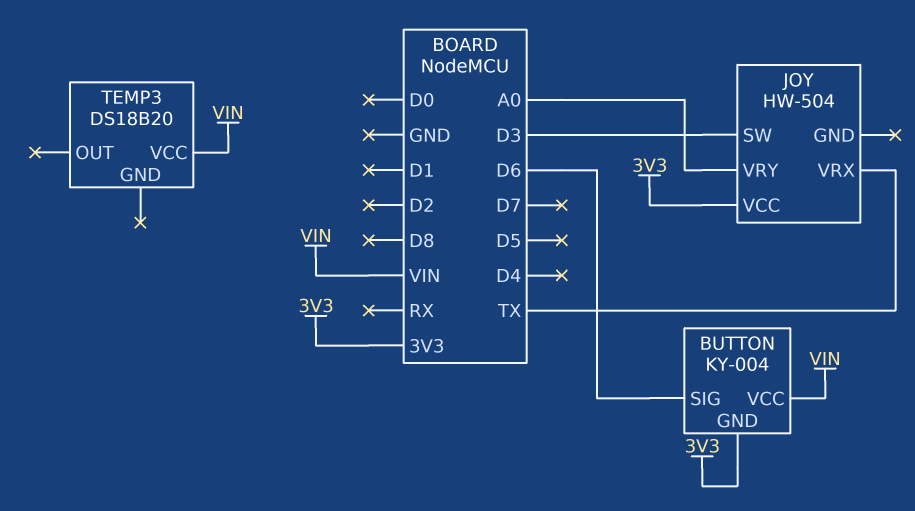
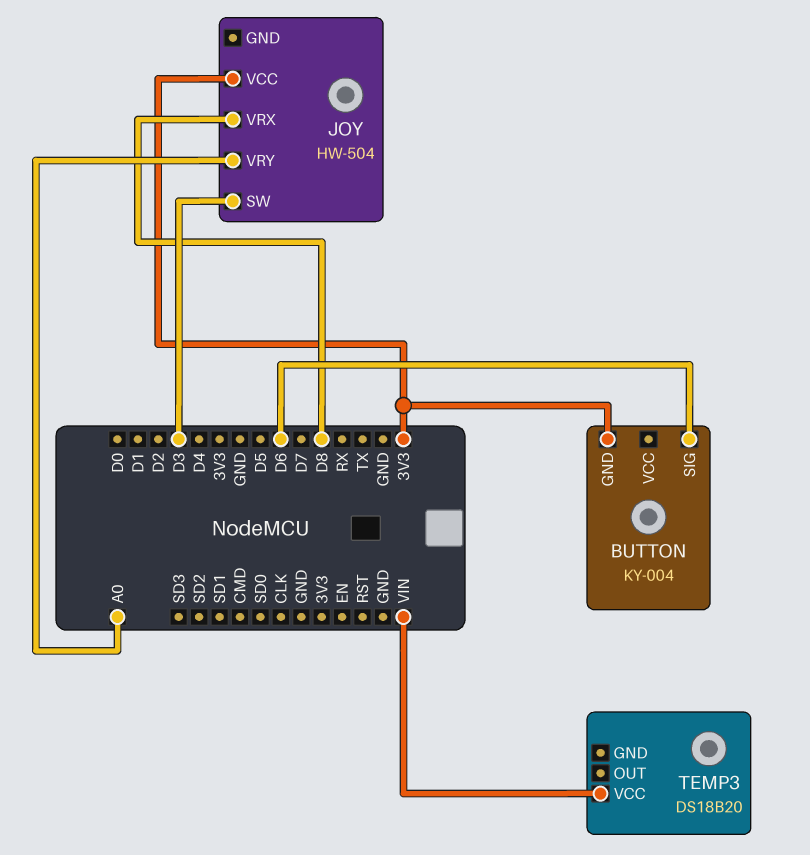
BUTTON pin VCC: VIN -> none
JOY pin VRX: TX -> D8

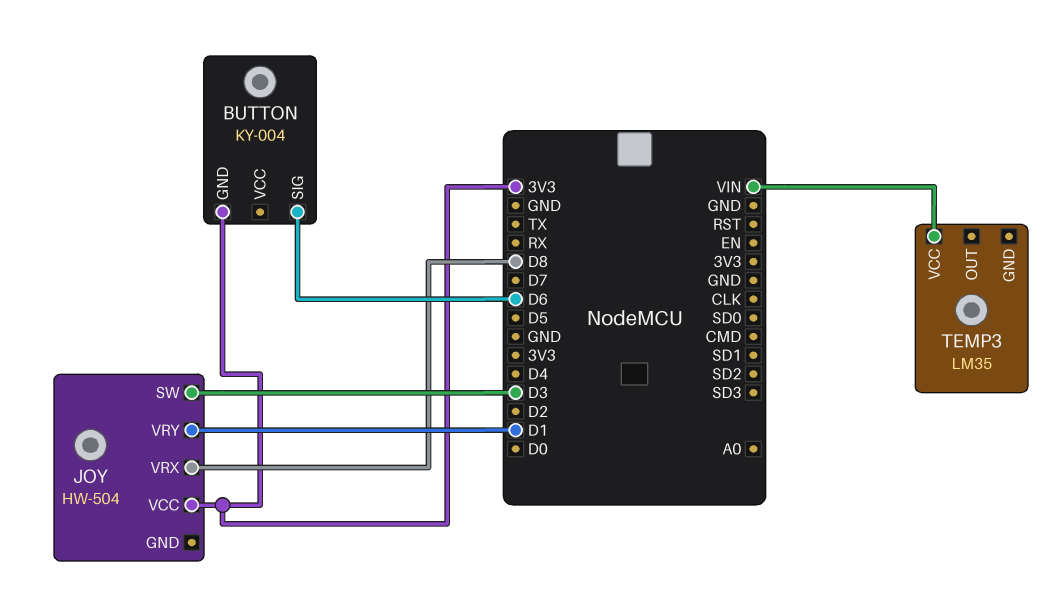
JOY pin VRY: A0 -> D1
TEMP3: DS18B20 -> LM35

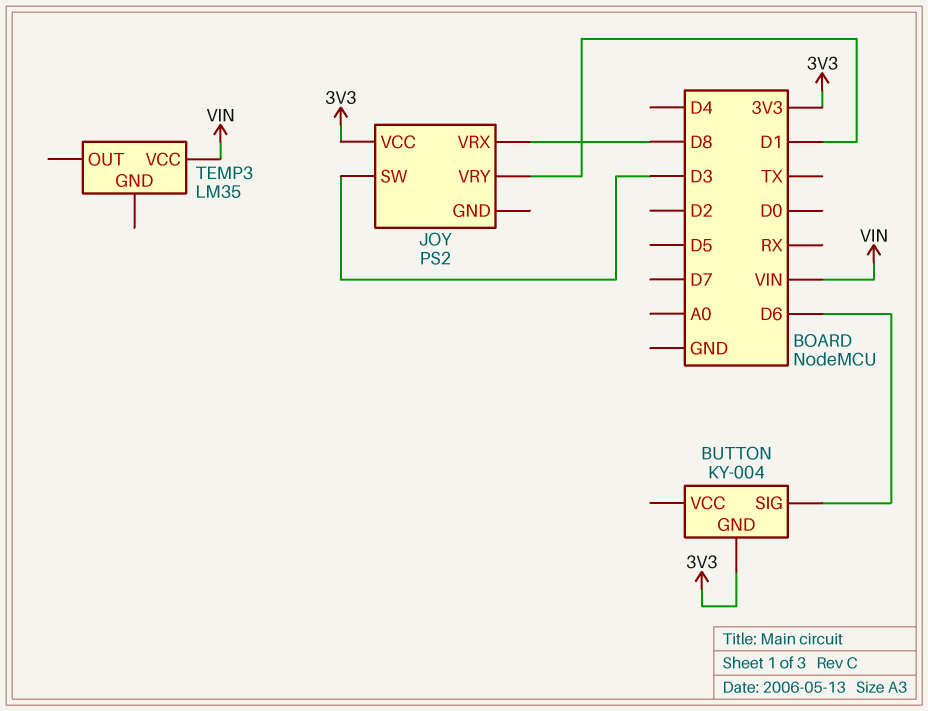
JOY: HW-504 -> PS2

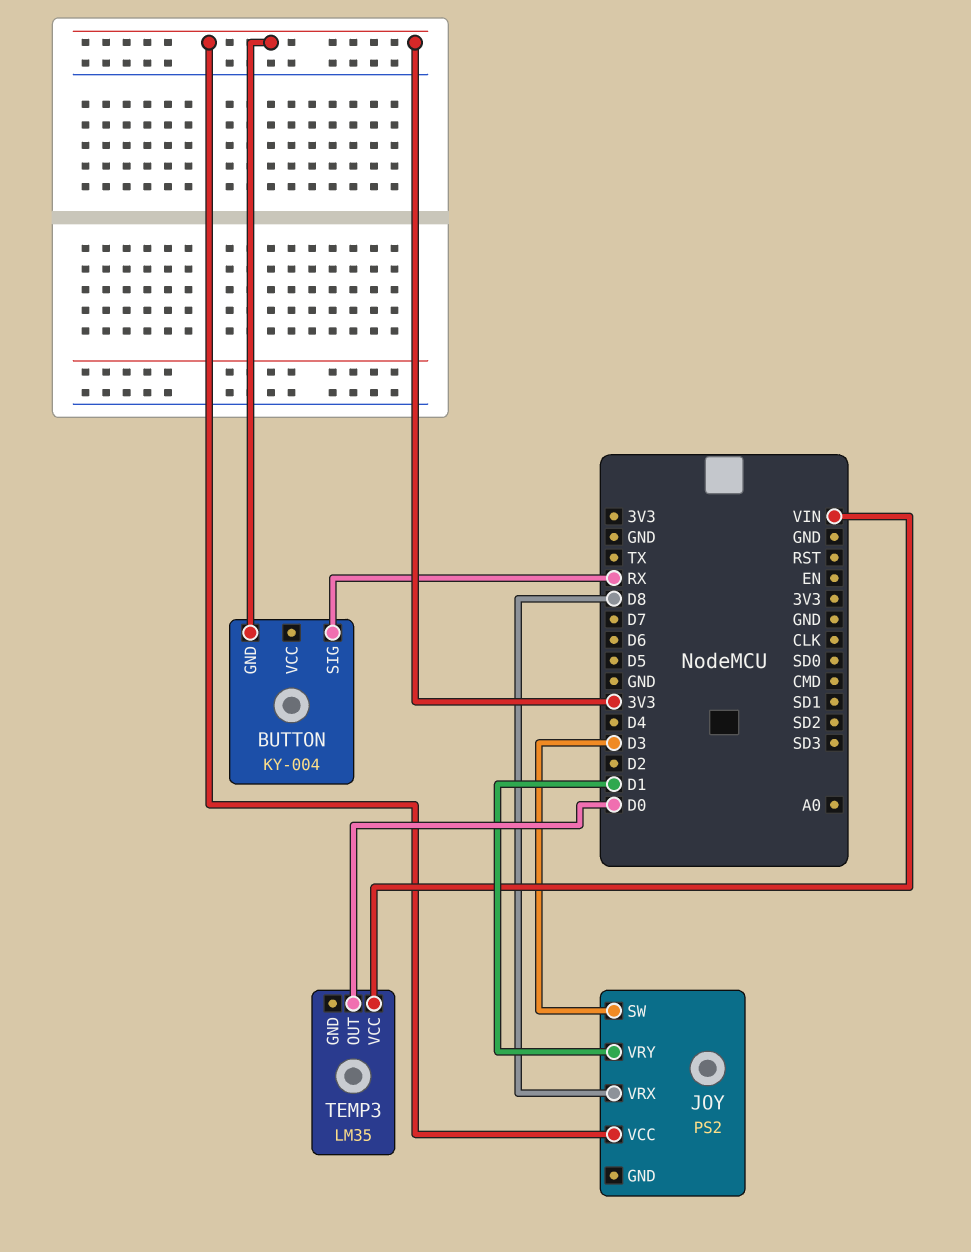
BUTTON pin SIG: D6 -> RX
TEMP3 pin OUT: none -> D0

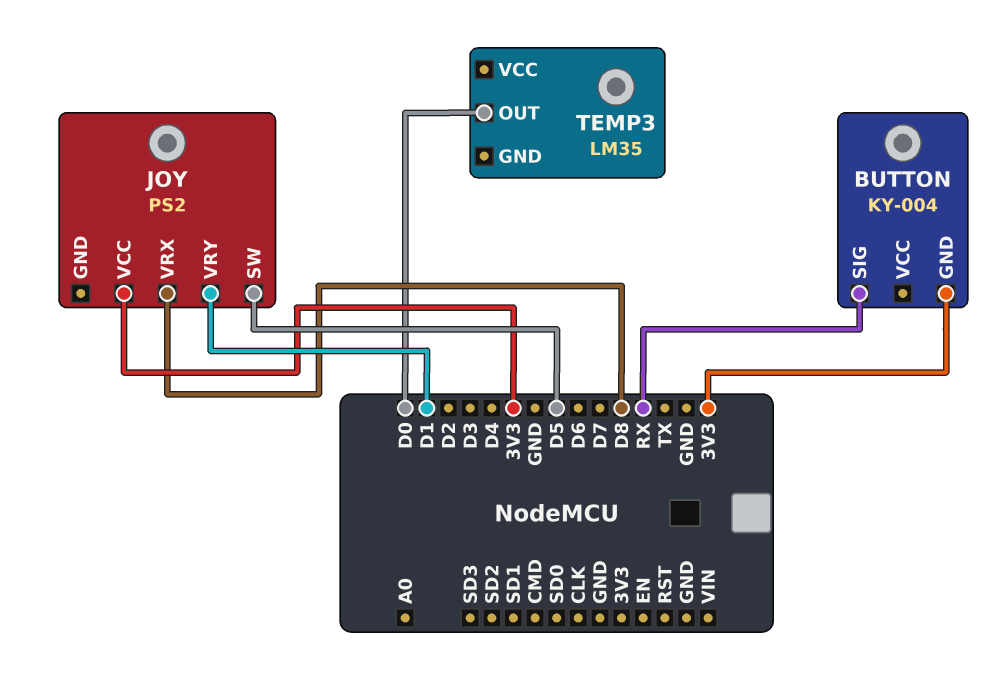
JOY pin SW: D3 -> D5
TEMP3 pin VCC: VIN -> none

